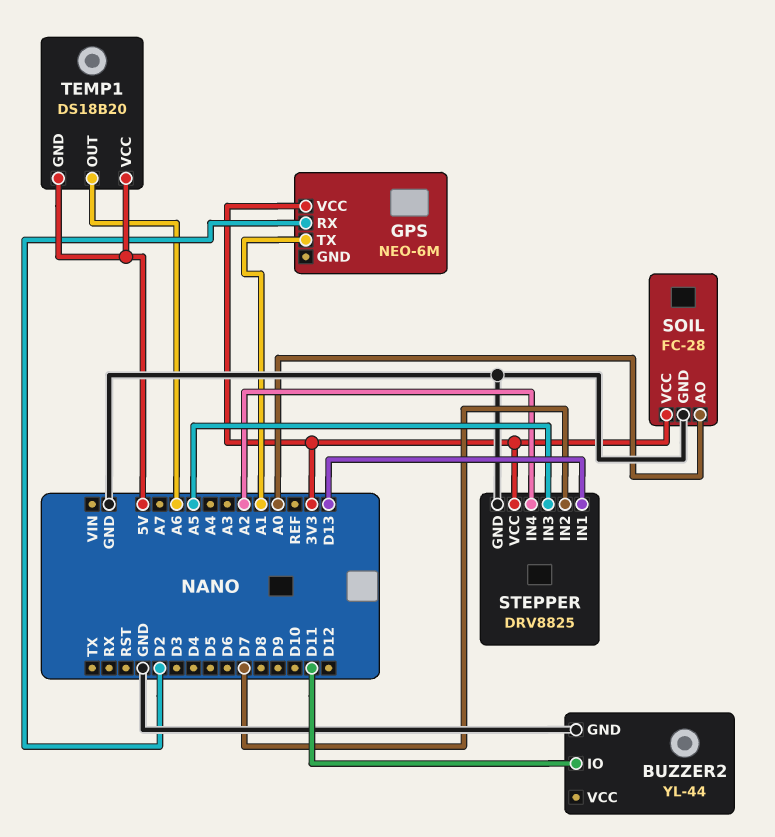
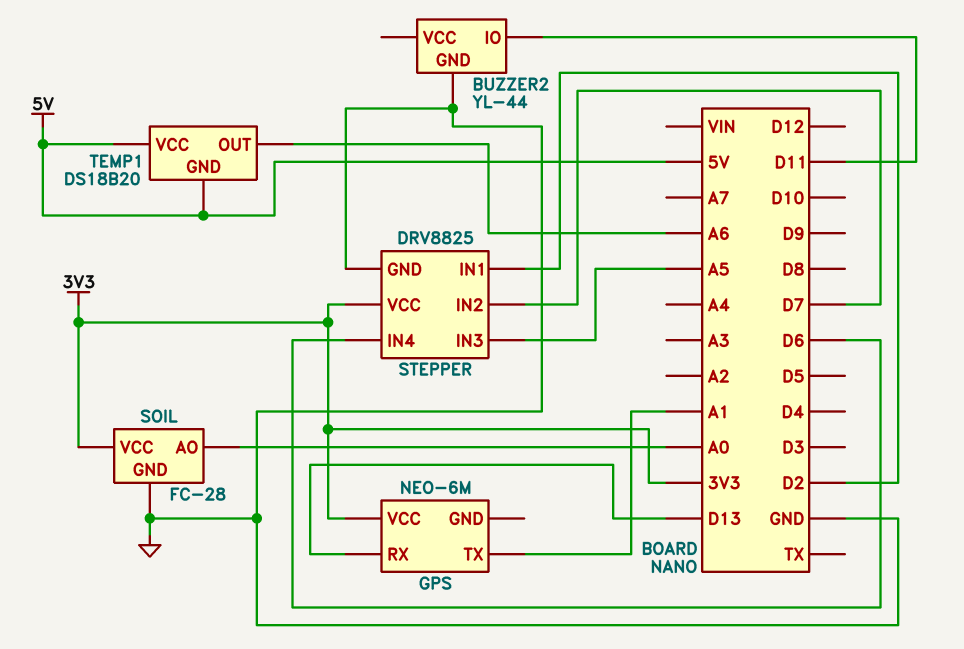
GPS pin RX: D2 -> D13
STEPPER pin IN1: D13 -> D2
STEPPER pin IN4: A2 -> D6

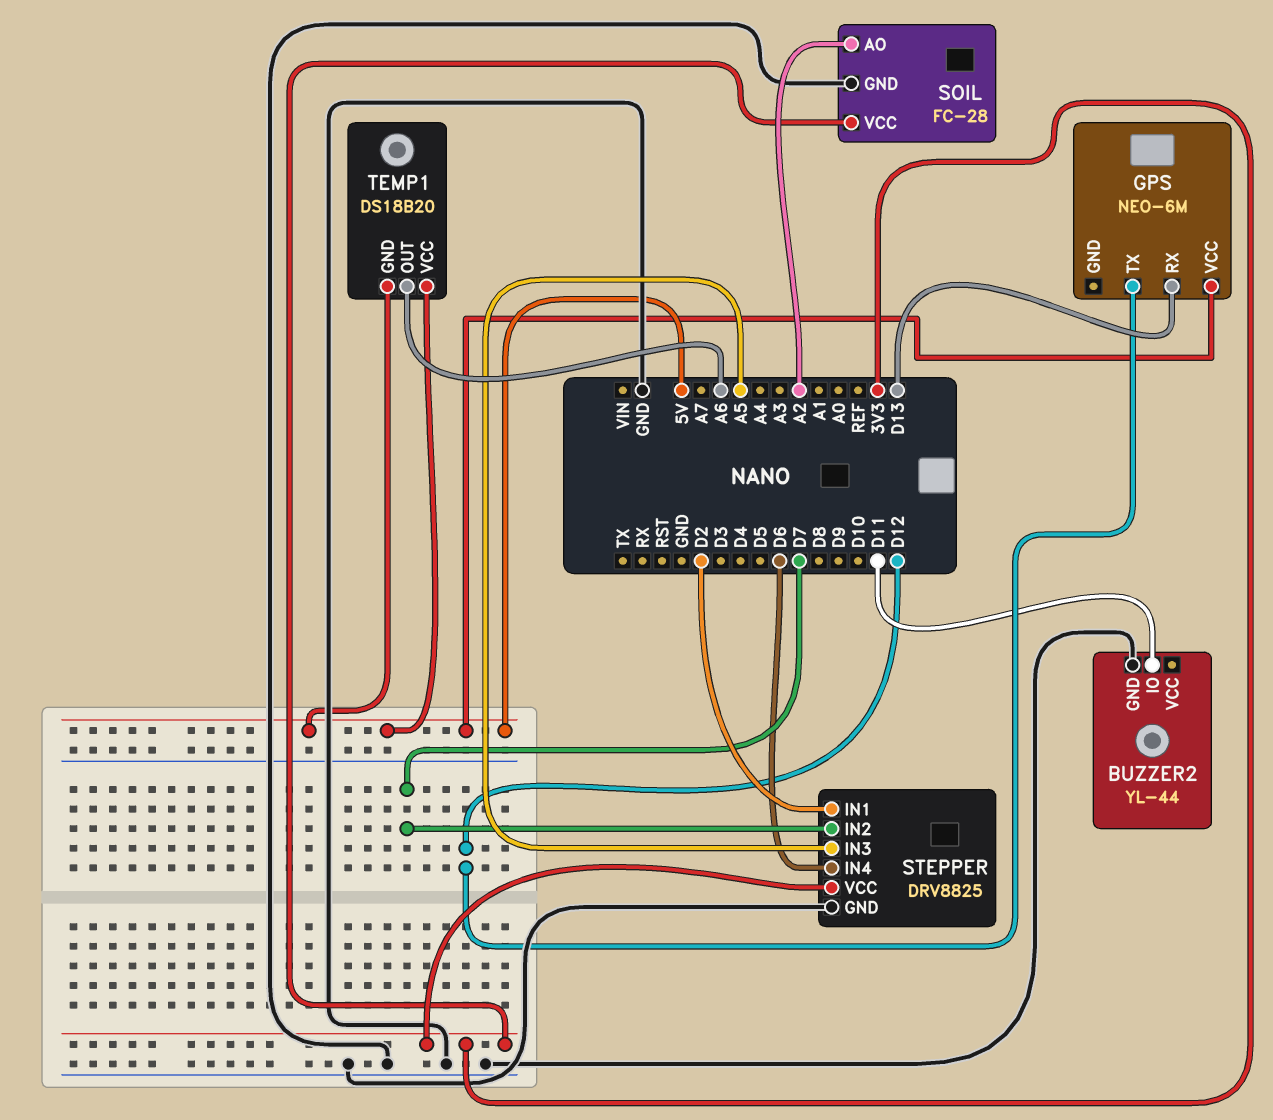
GPS pin TX: A1 -> D12
GPS pin VCC: 3V3 -> 5V
SOIL pin AO: A0 -> A2

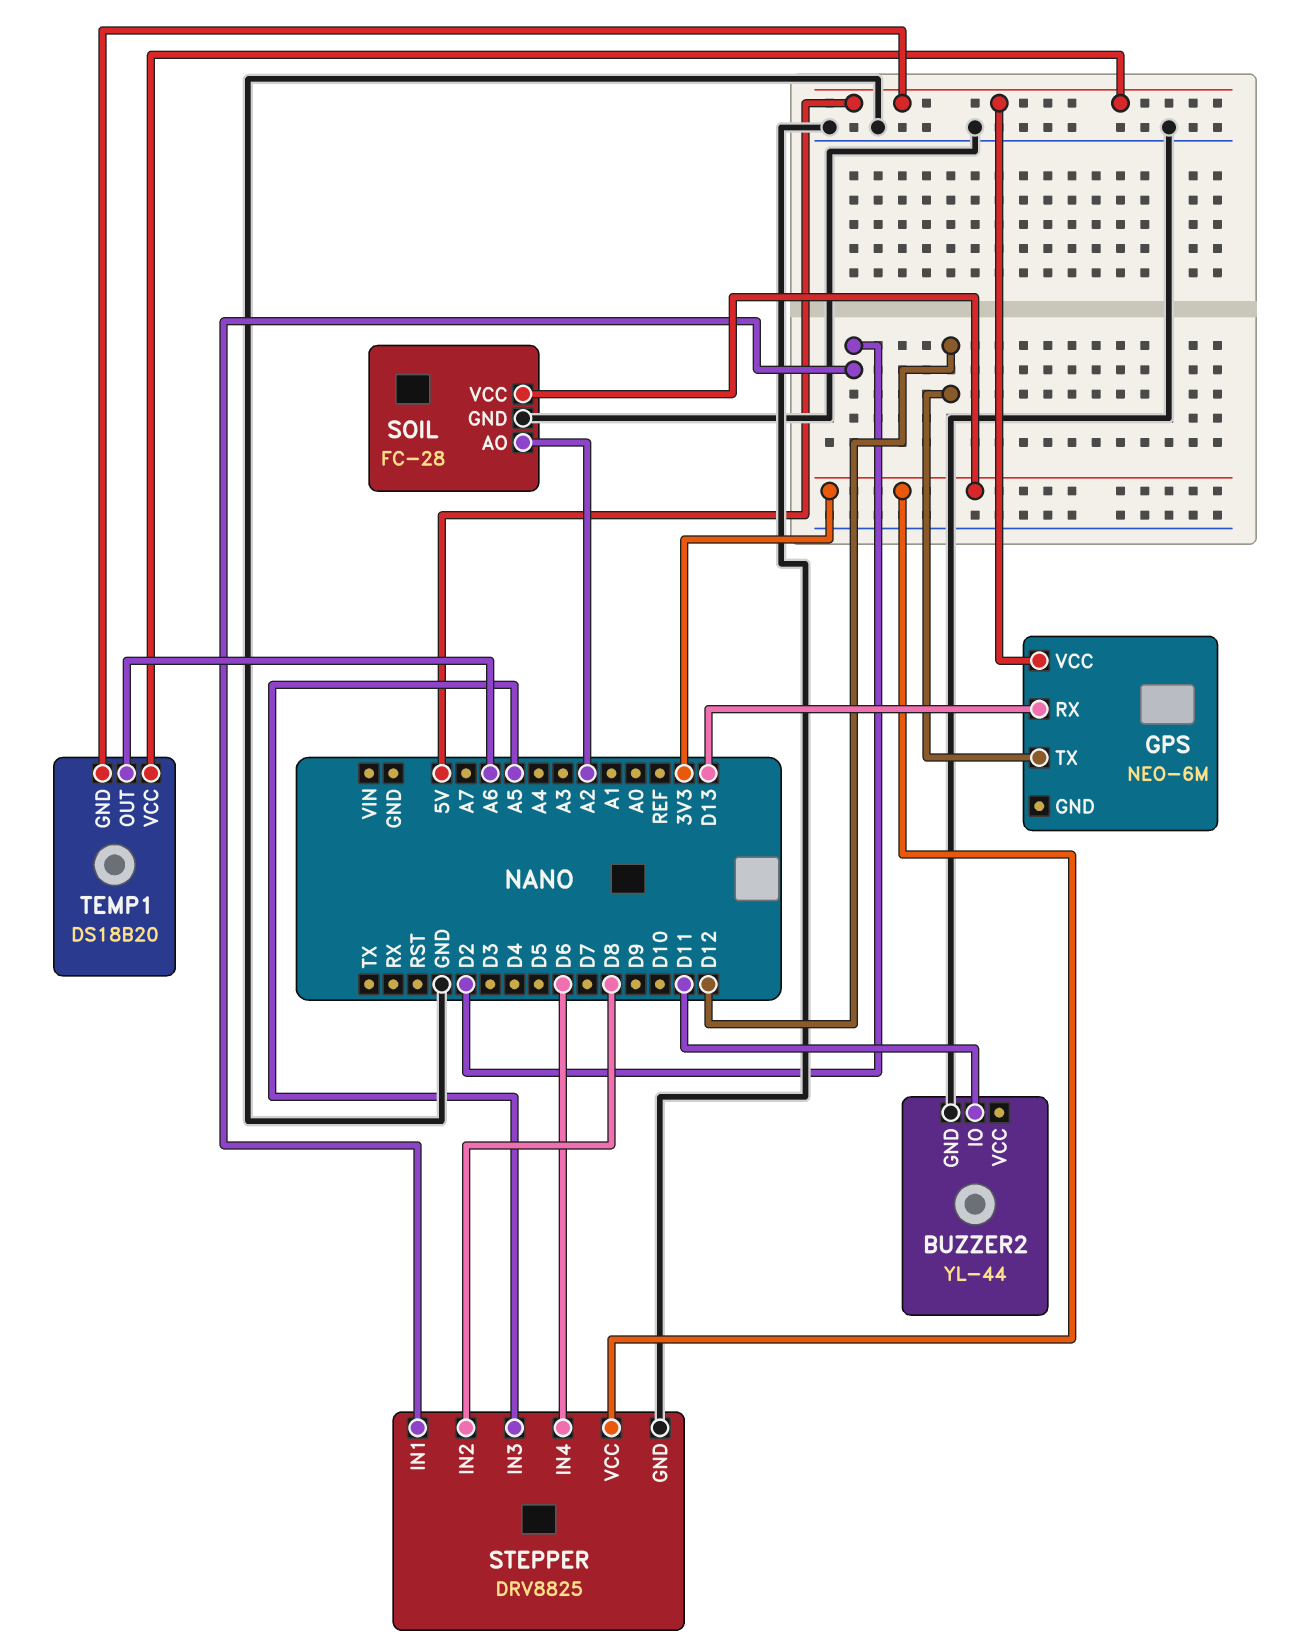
STEPPER pin IN2: D7 -> D8

